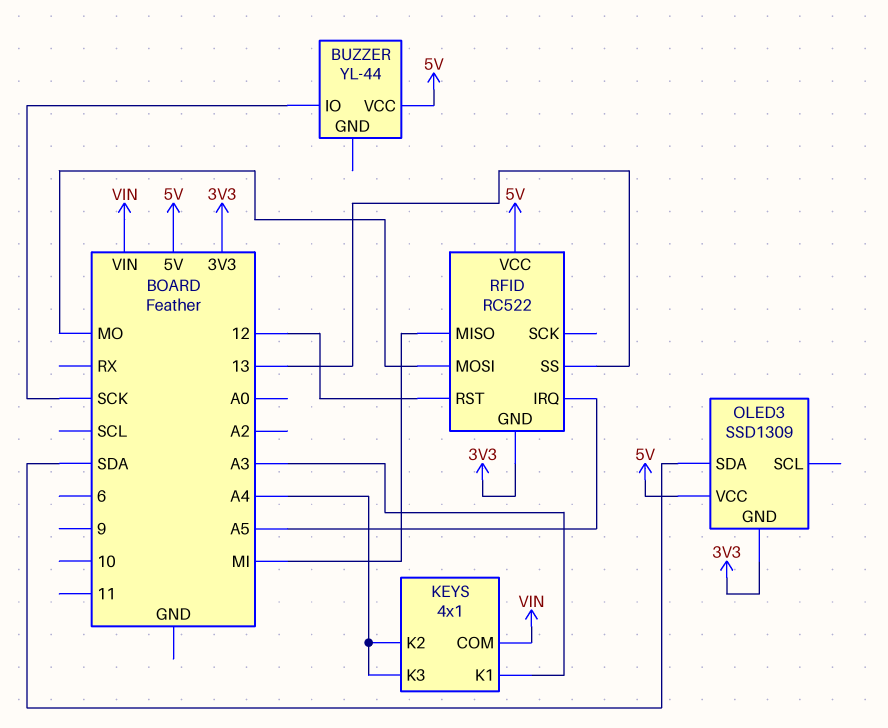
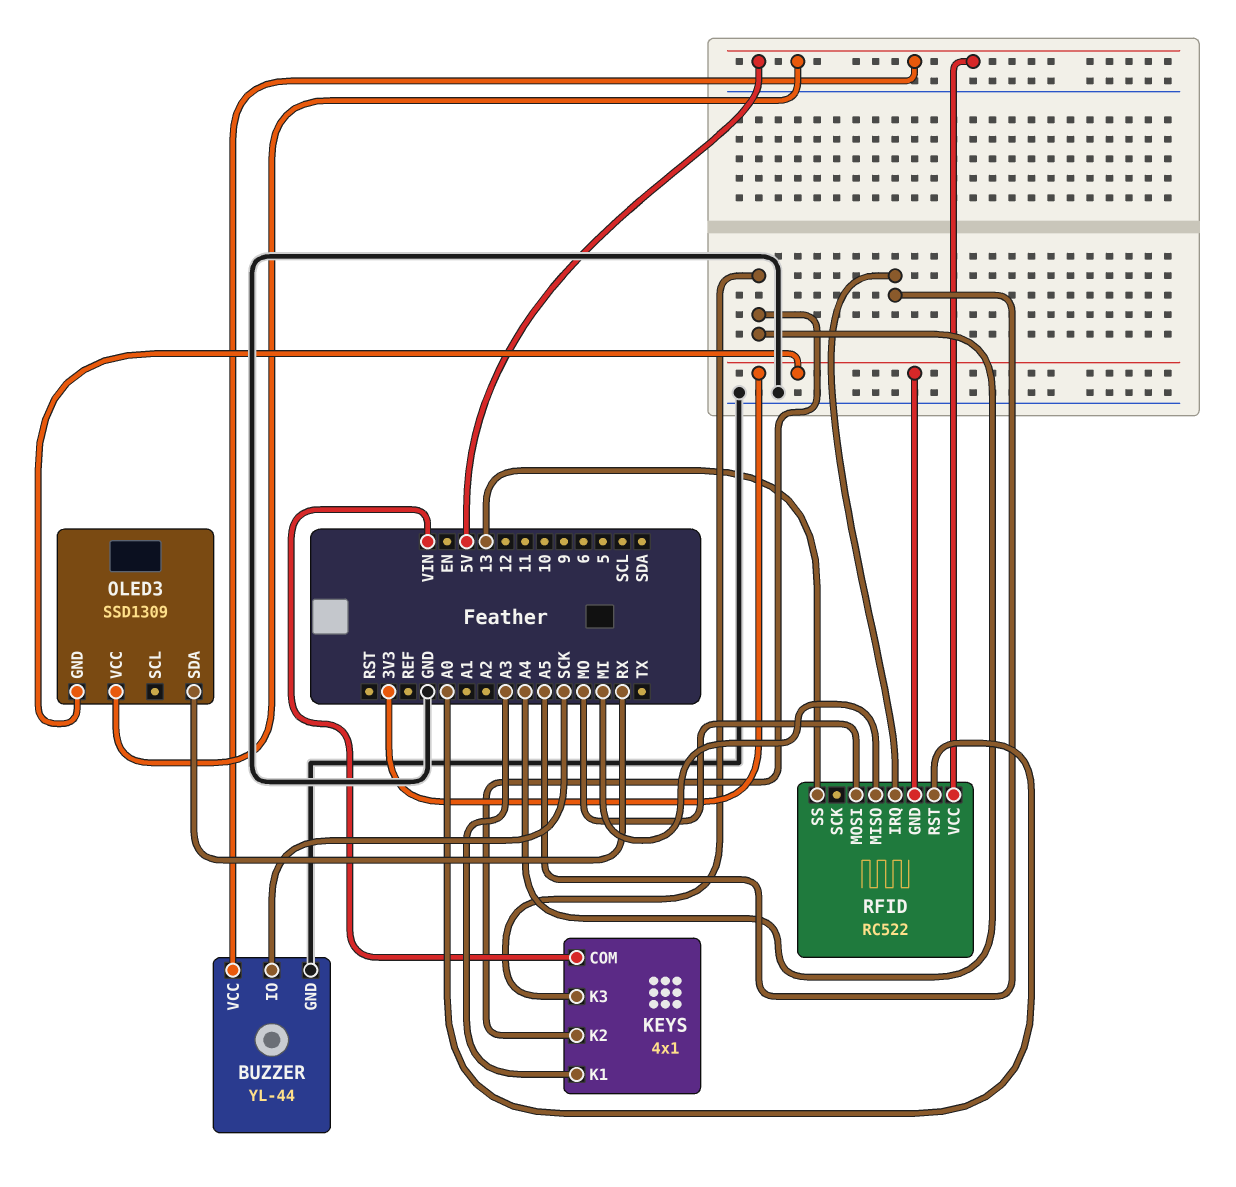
BUZZER pin GND: none -> GND
OLED3 pin SDA: SDA -> RX
RFID pin RST: 12 -> A0

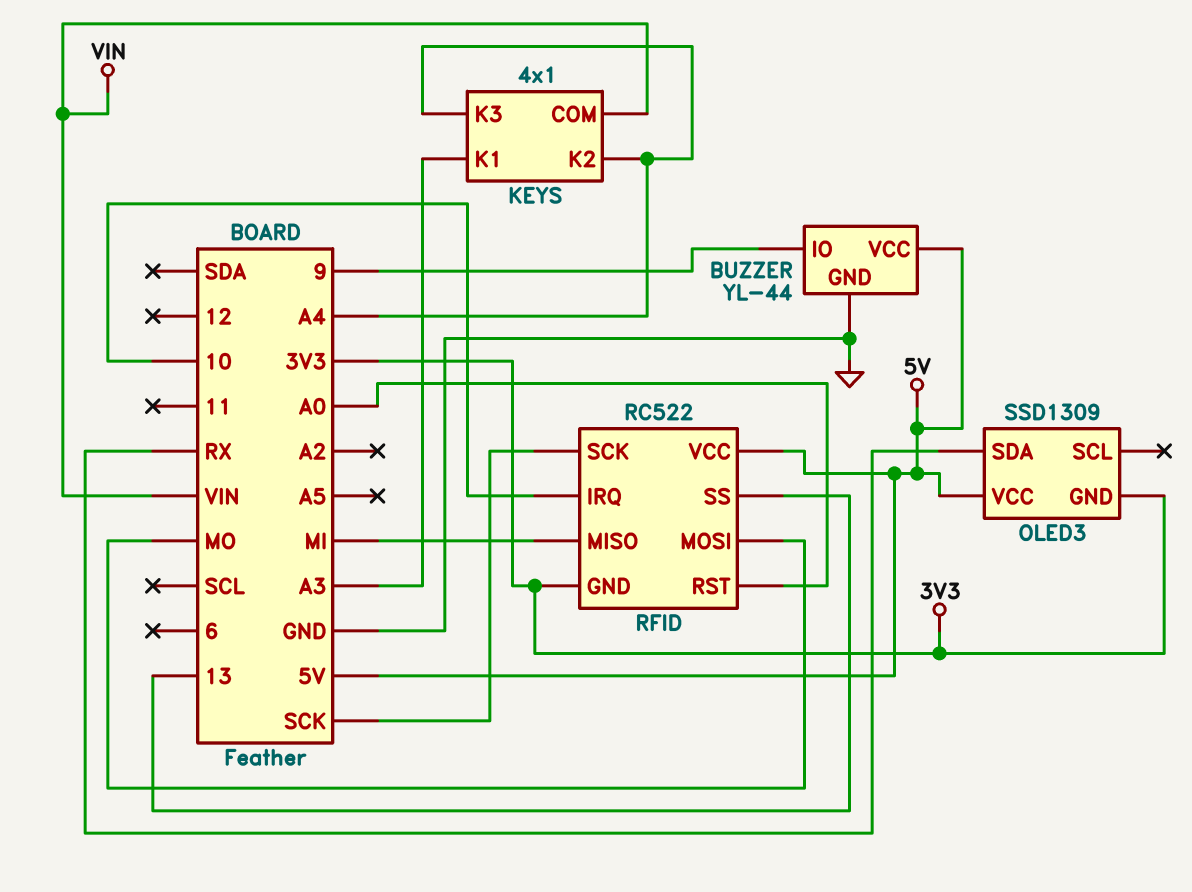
BUZZER pin IO: SCK -> 9
RFID pin IRQ: A5 -> 10
RFID pin SCK: none -> SCK

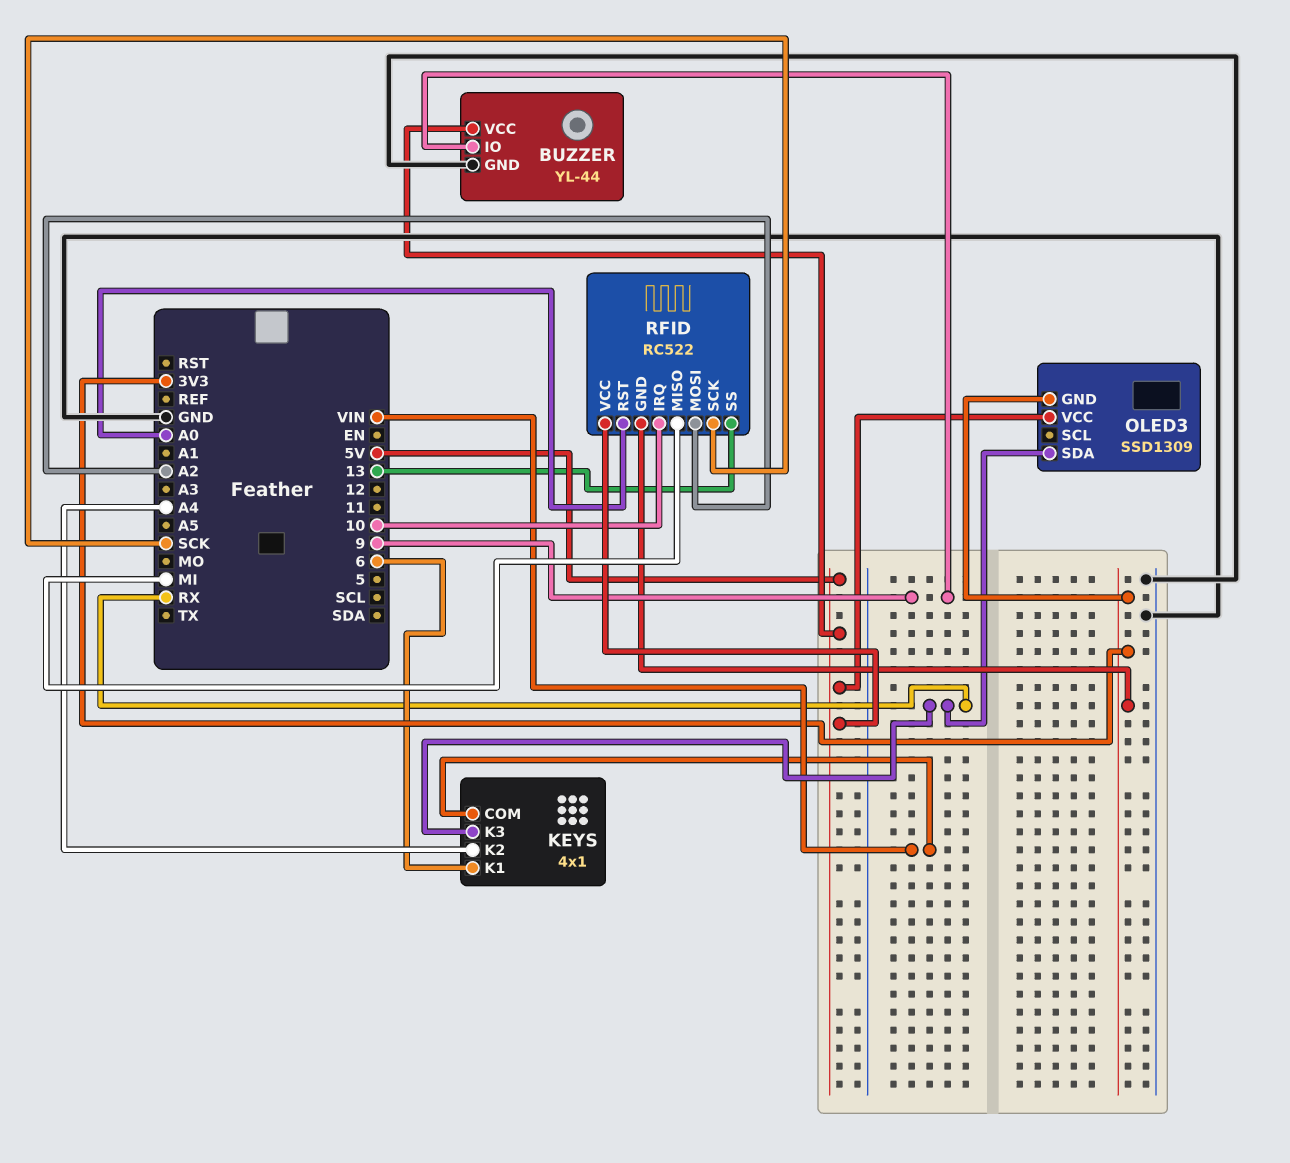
KEYS pin K1: A3 -> 6
KEYS pin K3: A4 -> RX
RFID pin MOSI: MO -> A2

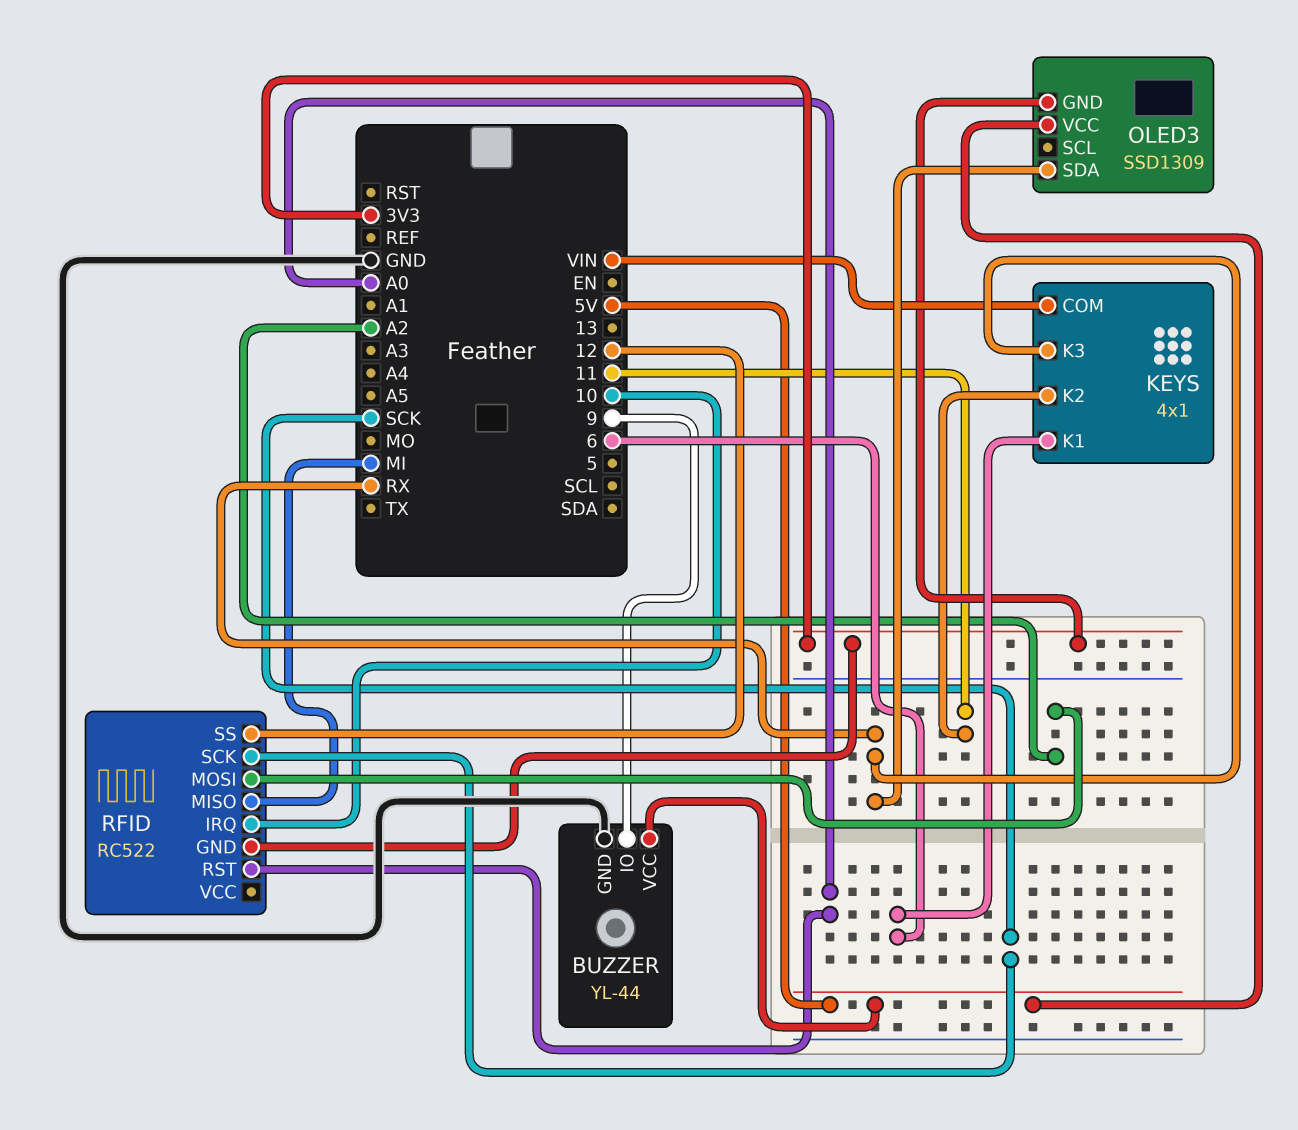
KEYS pin K2: A4 -> 11
RFID pin SS: 13 -> 12
RFID pin VCC: 5V -> none

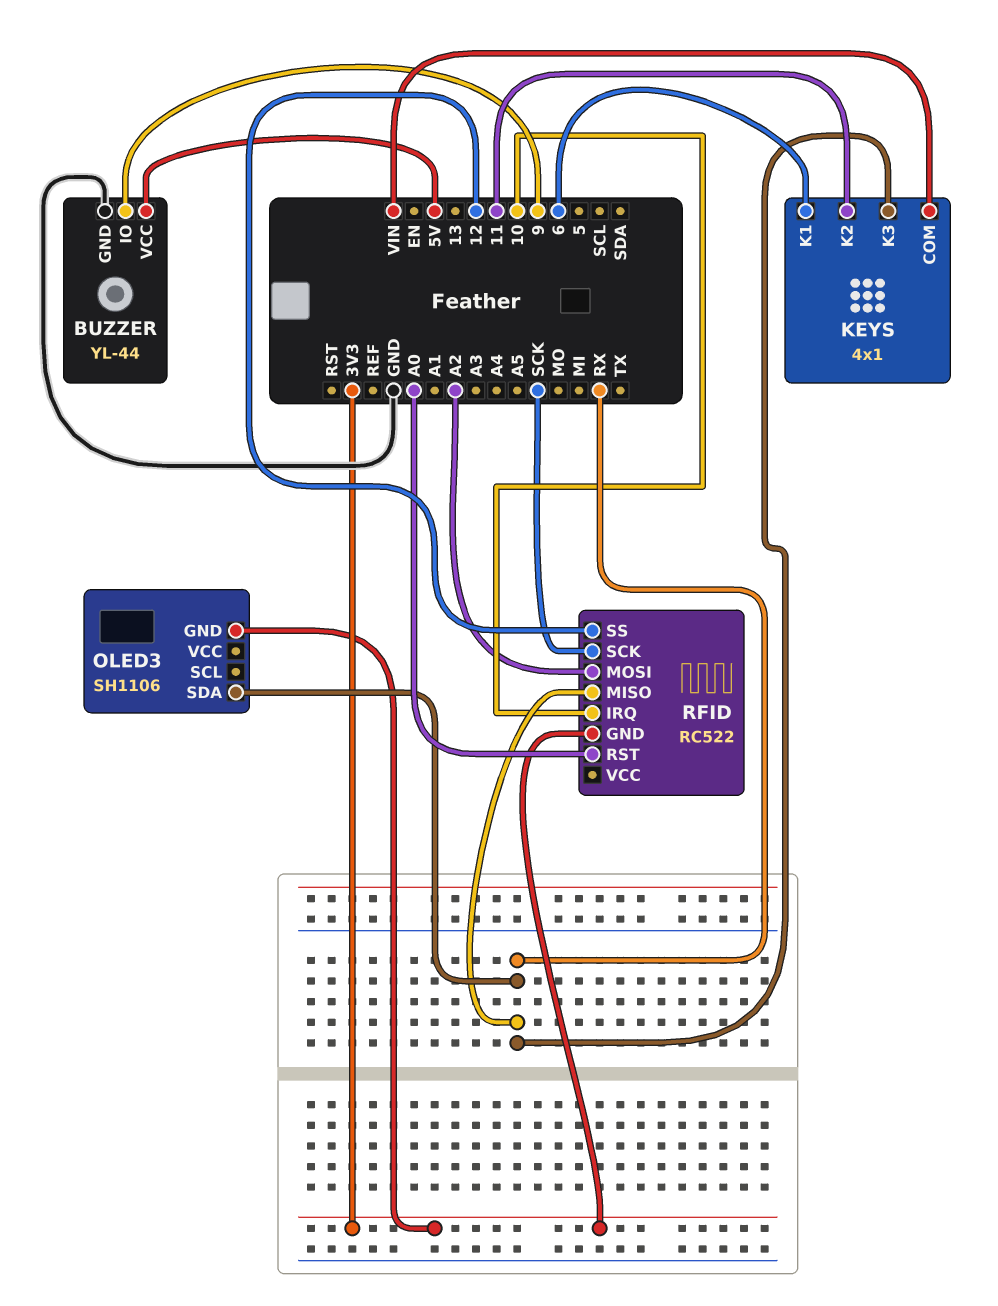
OLED3: SSD1309 -> SH1106
OLED3 pin VCC: 5V -> none
RFID pin MISO: MI -> RX

